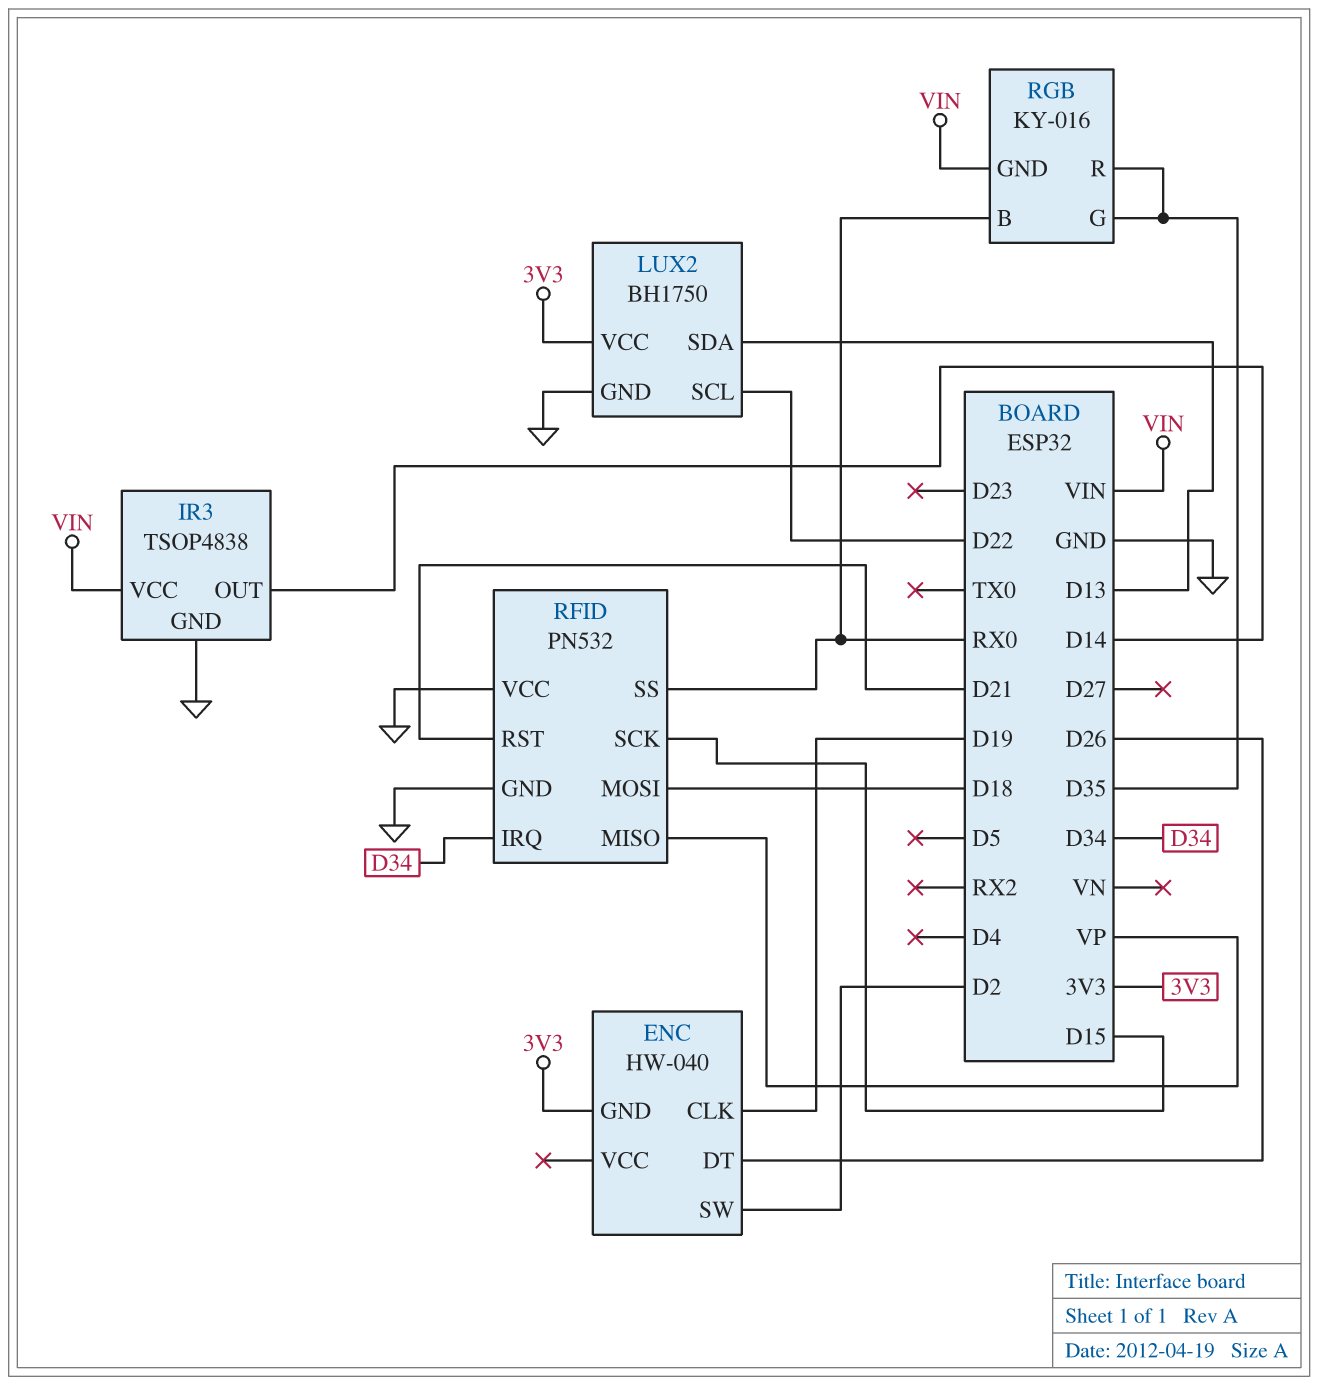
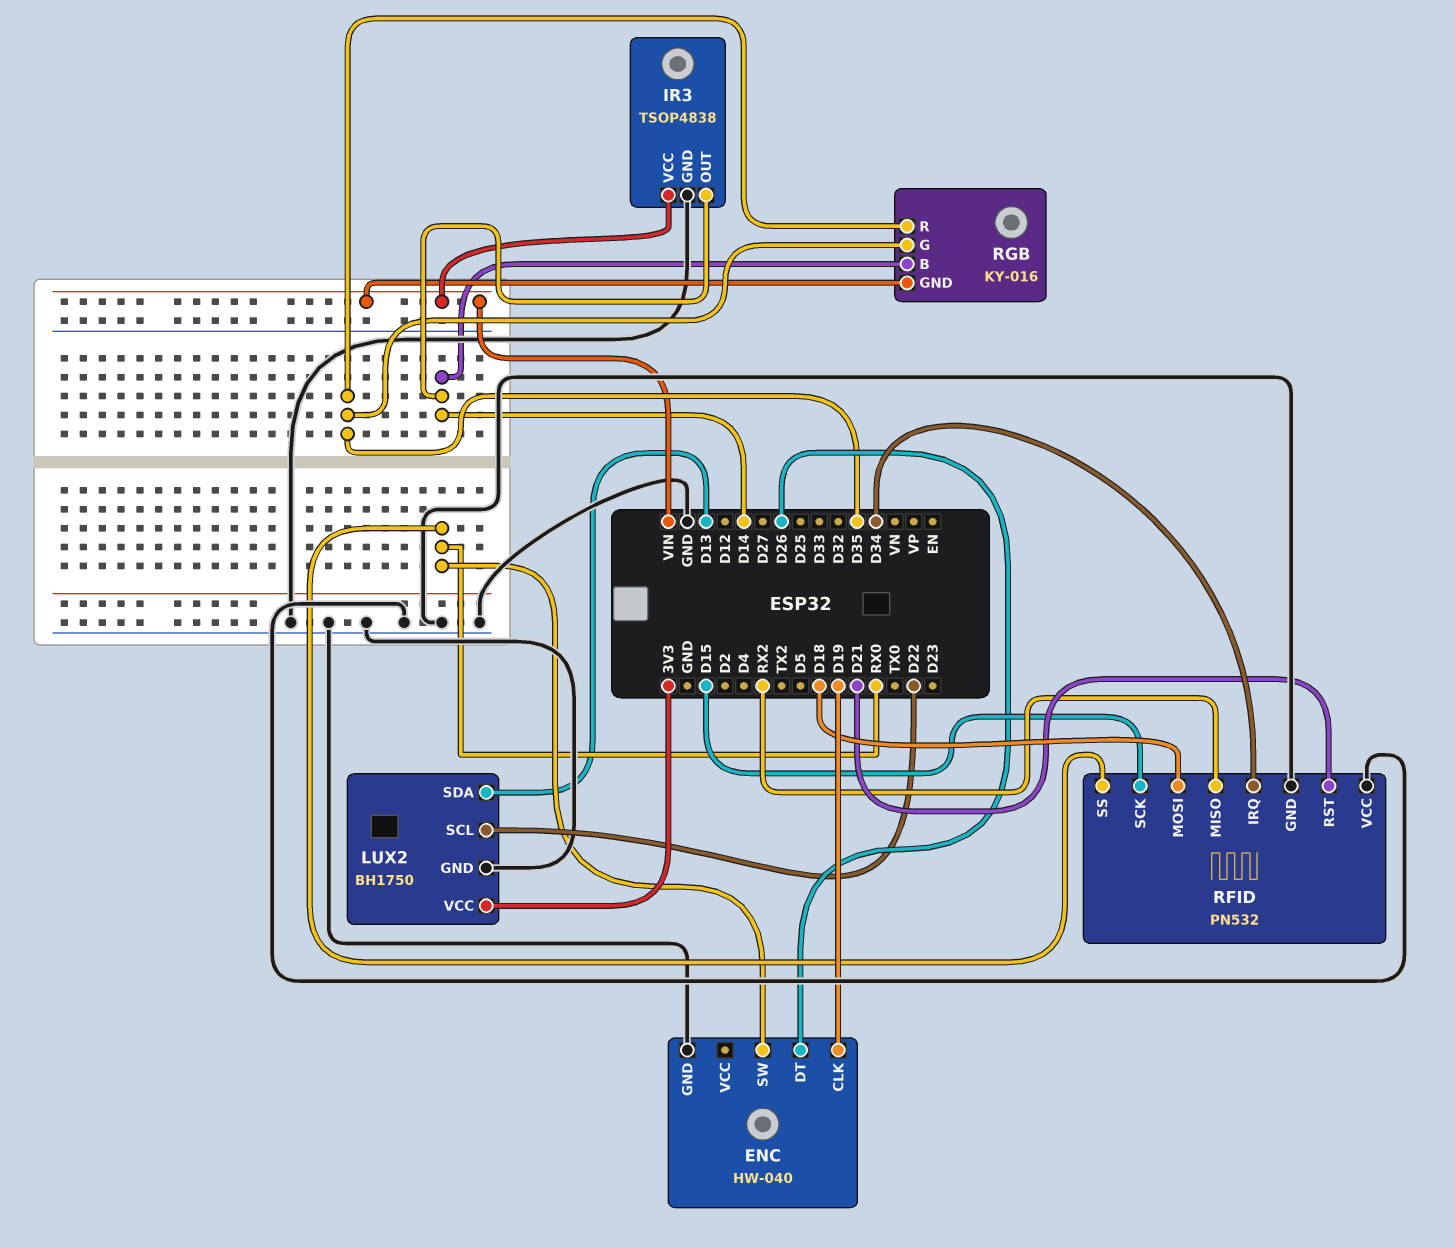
ENC pin GND: 3V3 -> GND
ENC pin SW: D2 -> RX0
RFID pin MISO: VP -> RX2
RGB pin B: RX0 -> D14

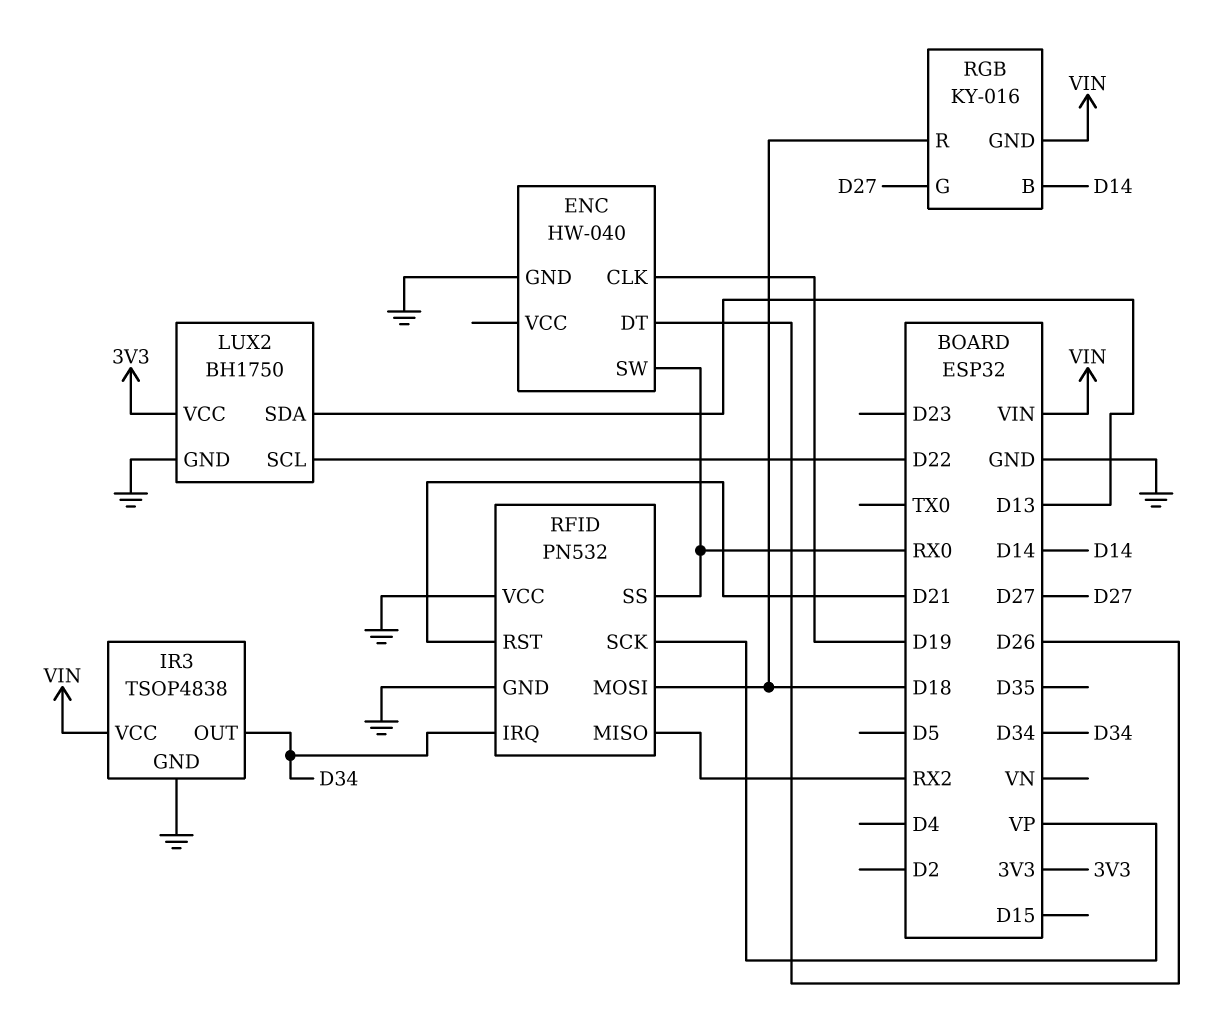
IR3 pin OUT: D14 -> D34
RFID pin SCK: D15 -> VP
RGB pin G: D35 -> D27
RGB pin R: D35 -> D18

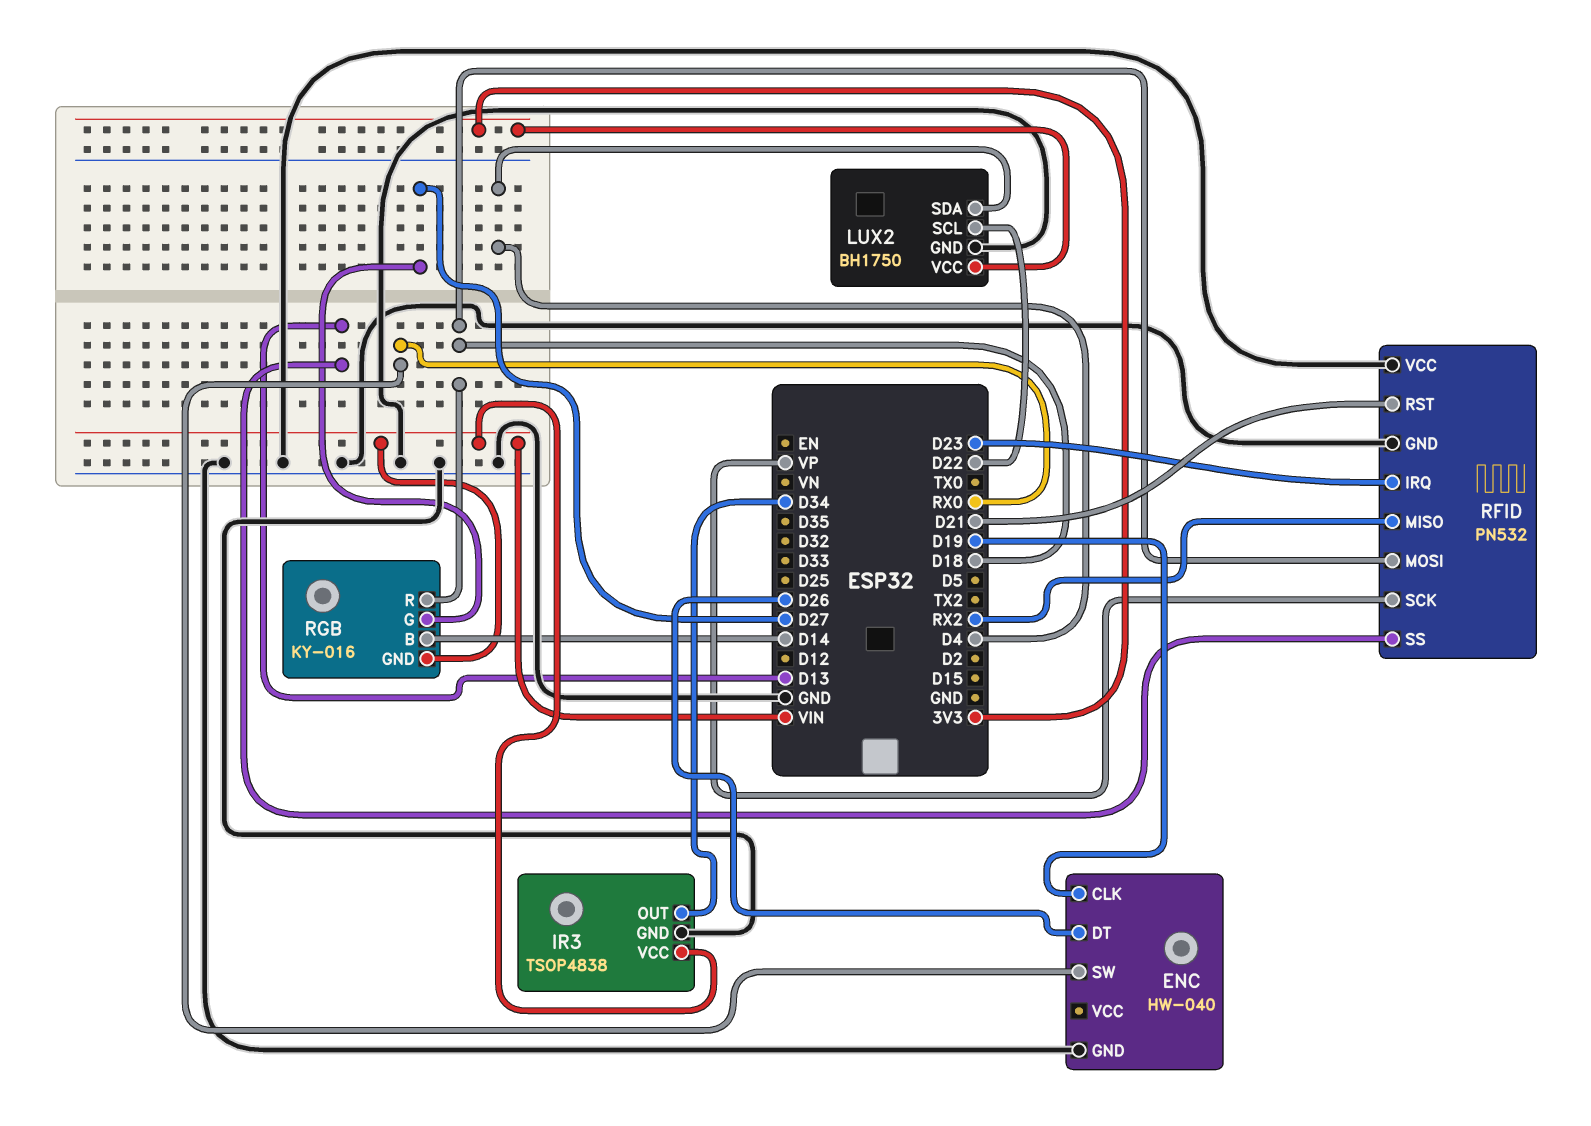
LUX2 pin SDA: D13 -> D4
RFID pin IRQ: D34 -> D23
RFID pin SS: RX0 -> D13

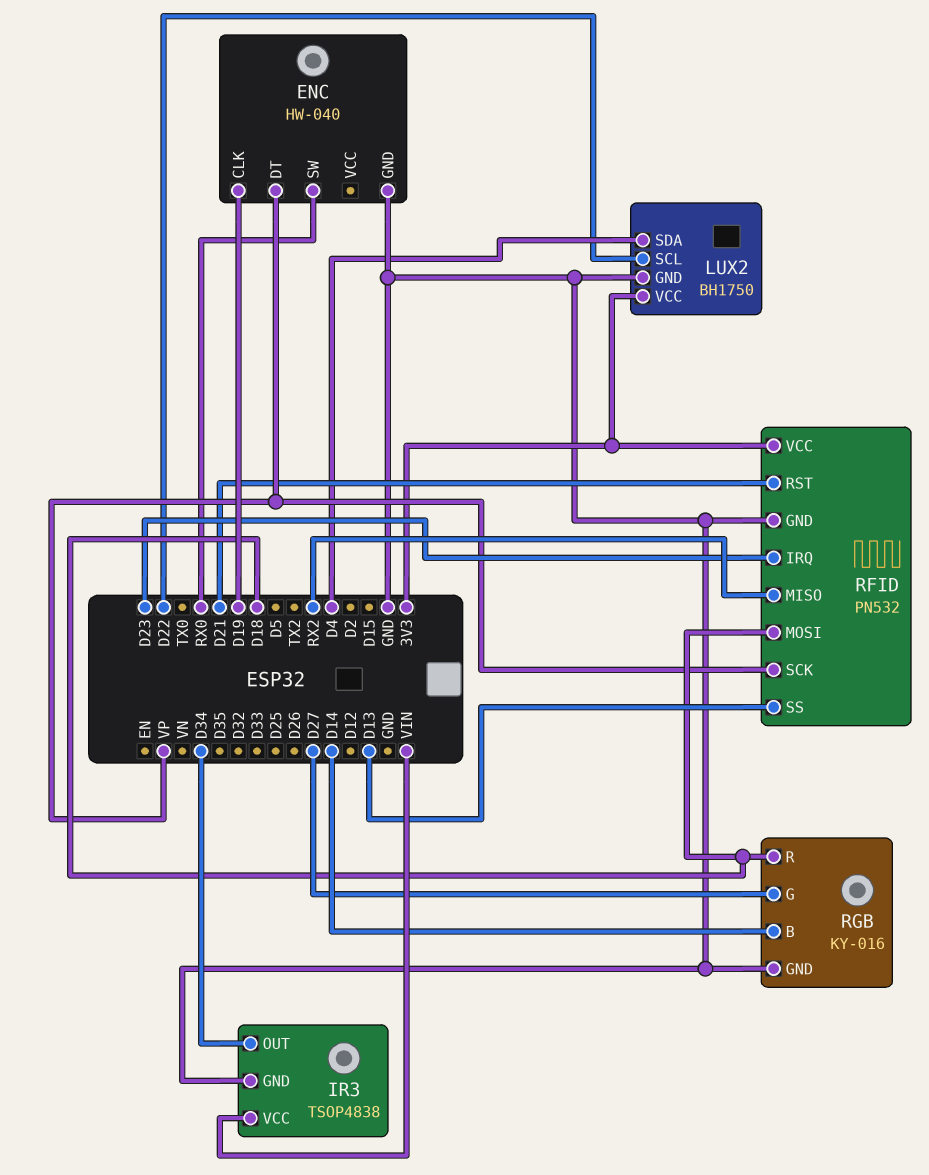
ENC pin DT: D26 -> VP
RFID pin VCC: GND -> 3V3
RGB pin GND: VIN -> GND

